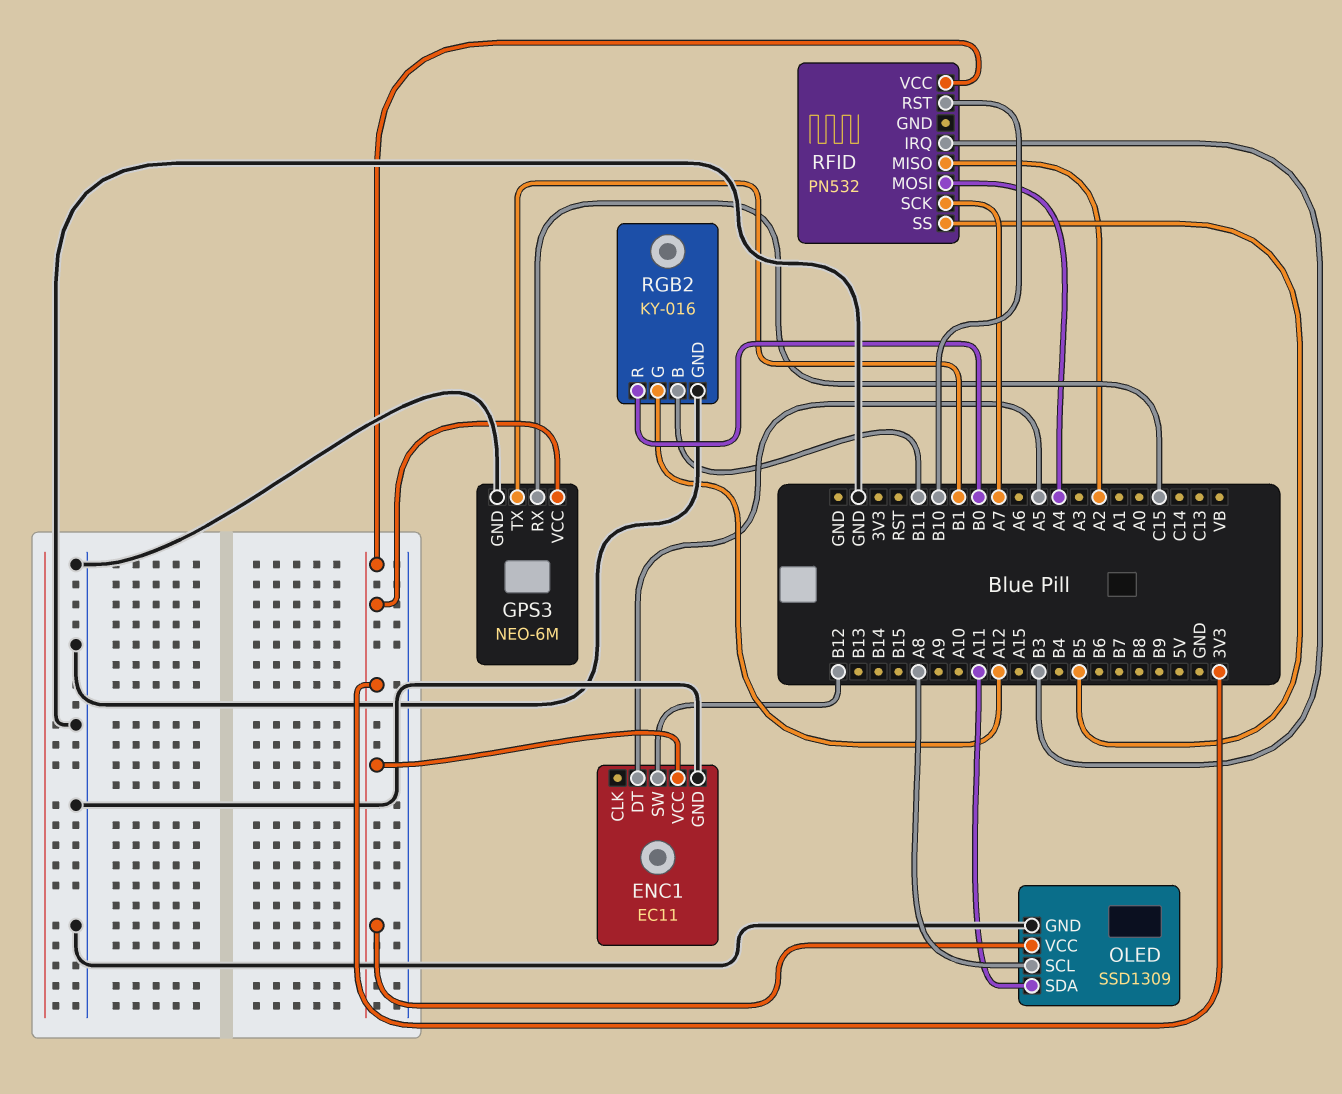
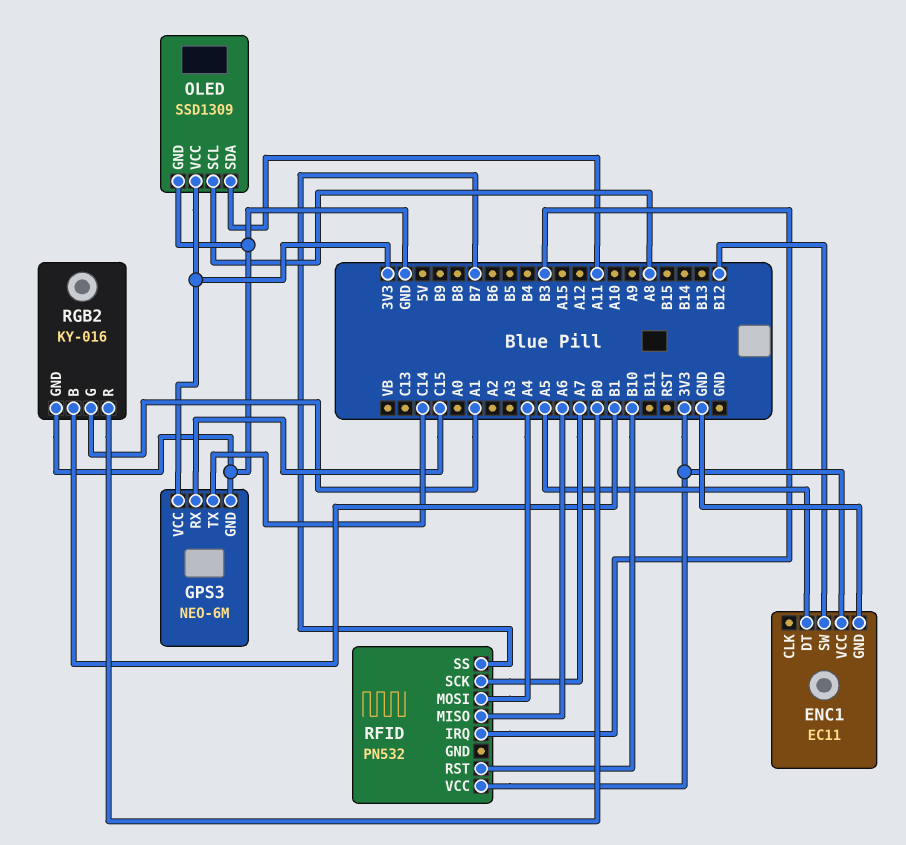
GPS3 pin TX: B1 -> C14
RFID pin MISO: A2 -> A6
RFID pin SS: B5 -> B7
RGB2 pin B: B11 -> B1
RGB2 pin G: A12 -> A1

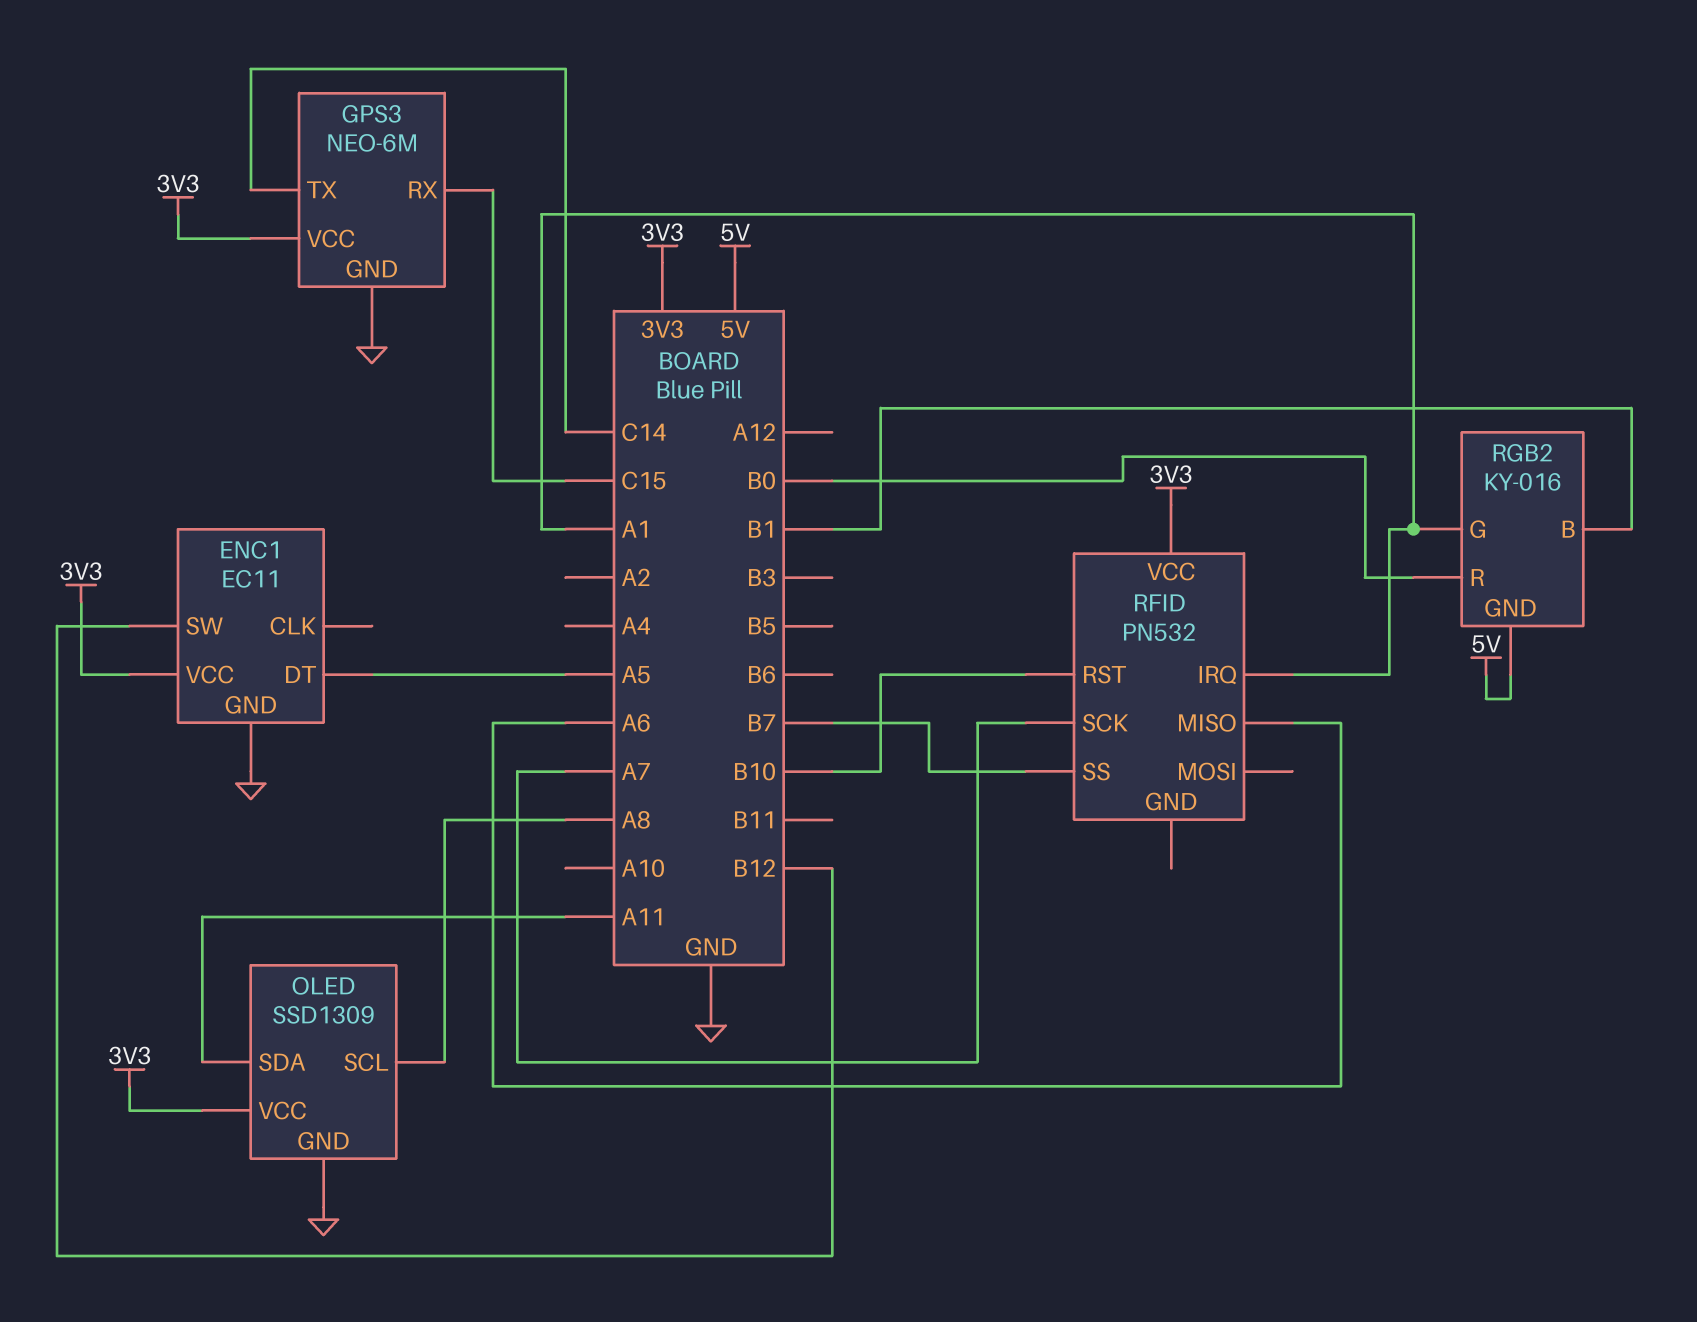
RFID pin IRQ: B3 -> A1
RFID pin MOSI: A4 -> none
RGB2 pin GND: GND -> 5V

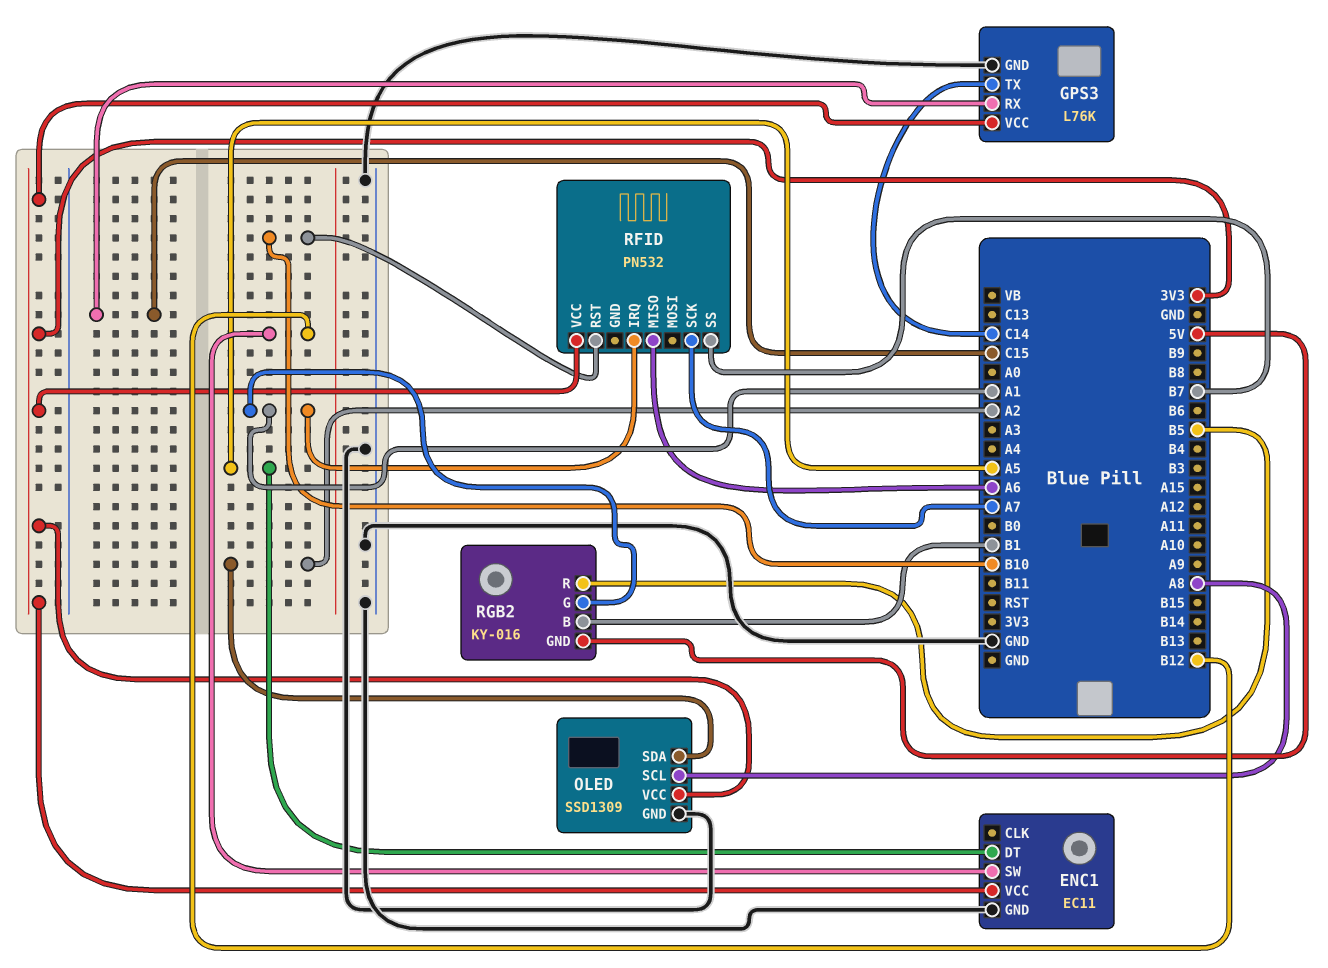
GPS3: NEO-6M -> L76K
OLED pin SDA: A11 -> A2
RGB2 pin R: B0 -> B5

